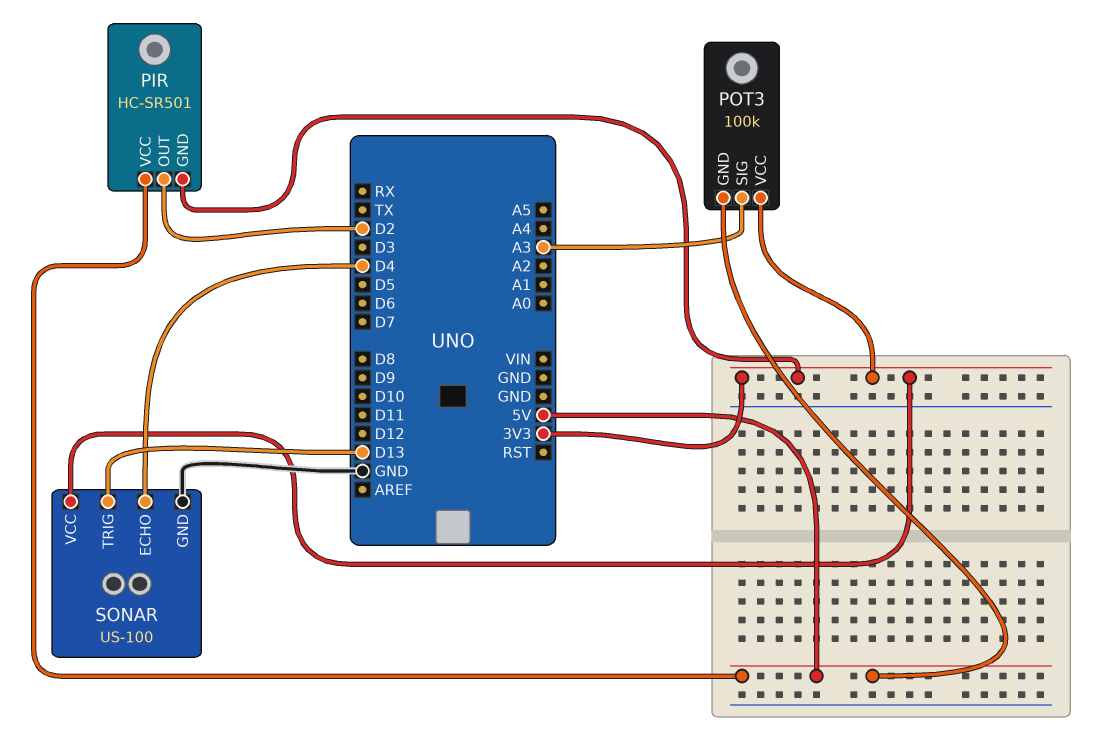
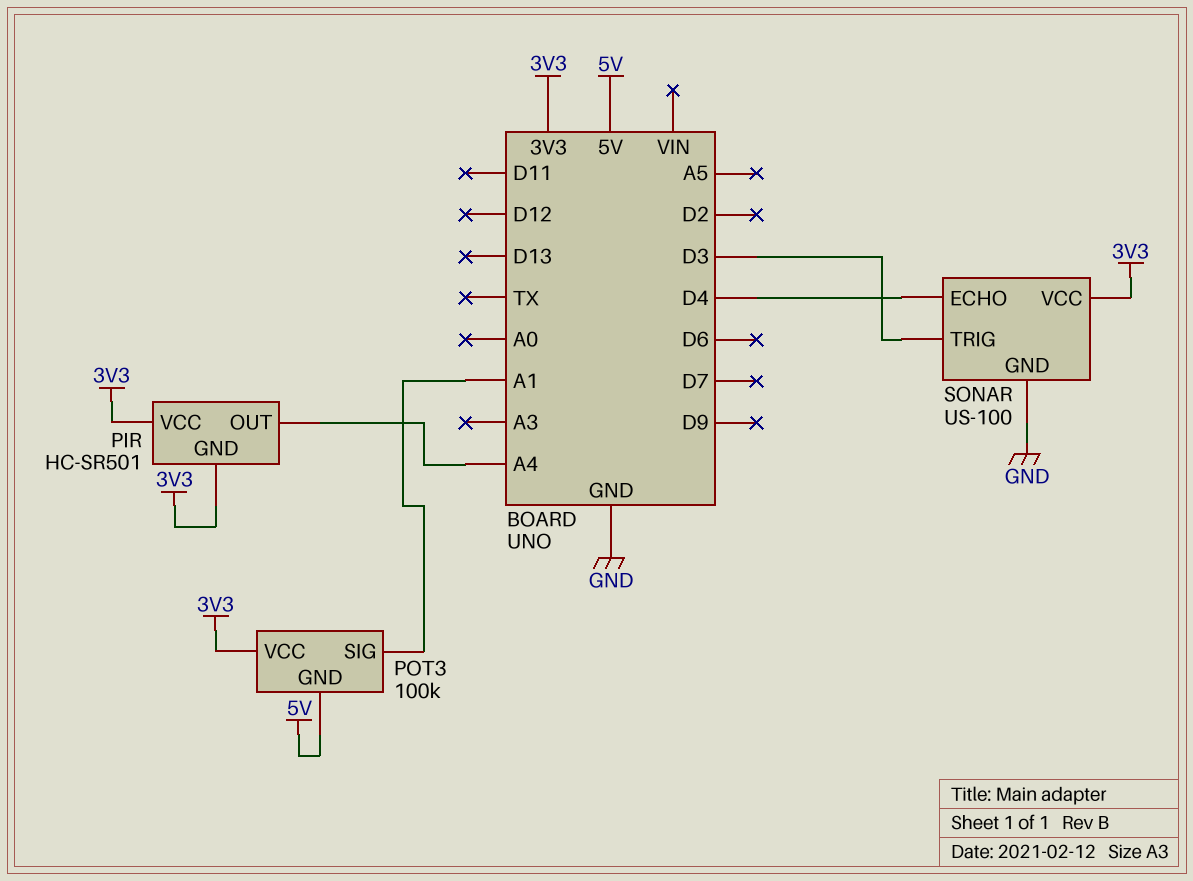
PIR pin OUT: D2 -> A4
PIR pin VCC: 5V -> 3V3
POT3 pin SIG: A3 -> A1
SONAR pin TRIG: D13 -> D3

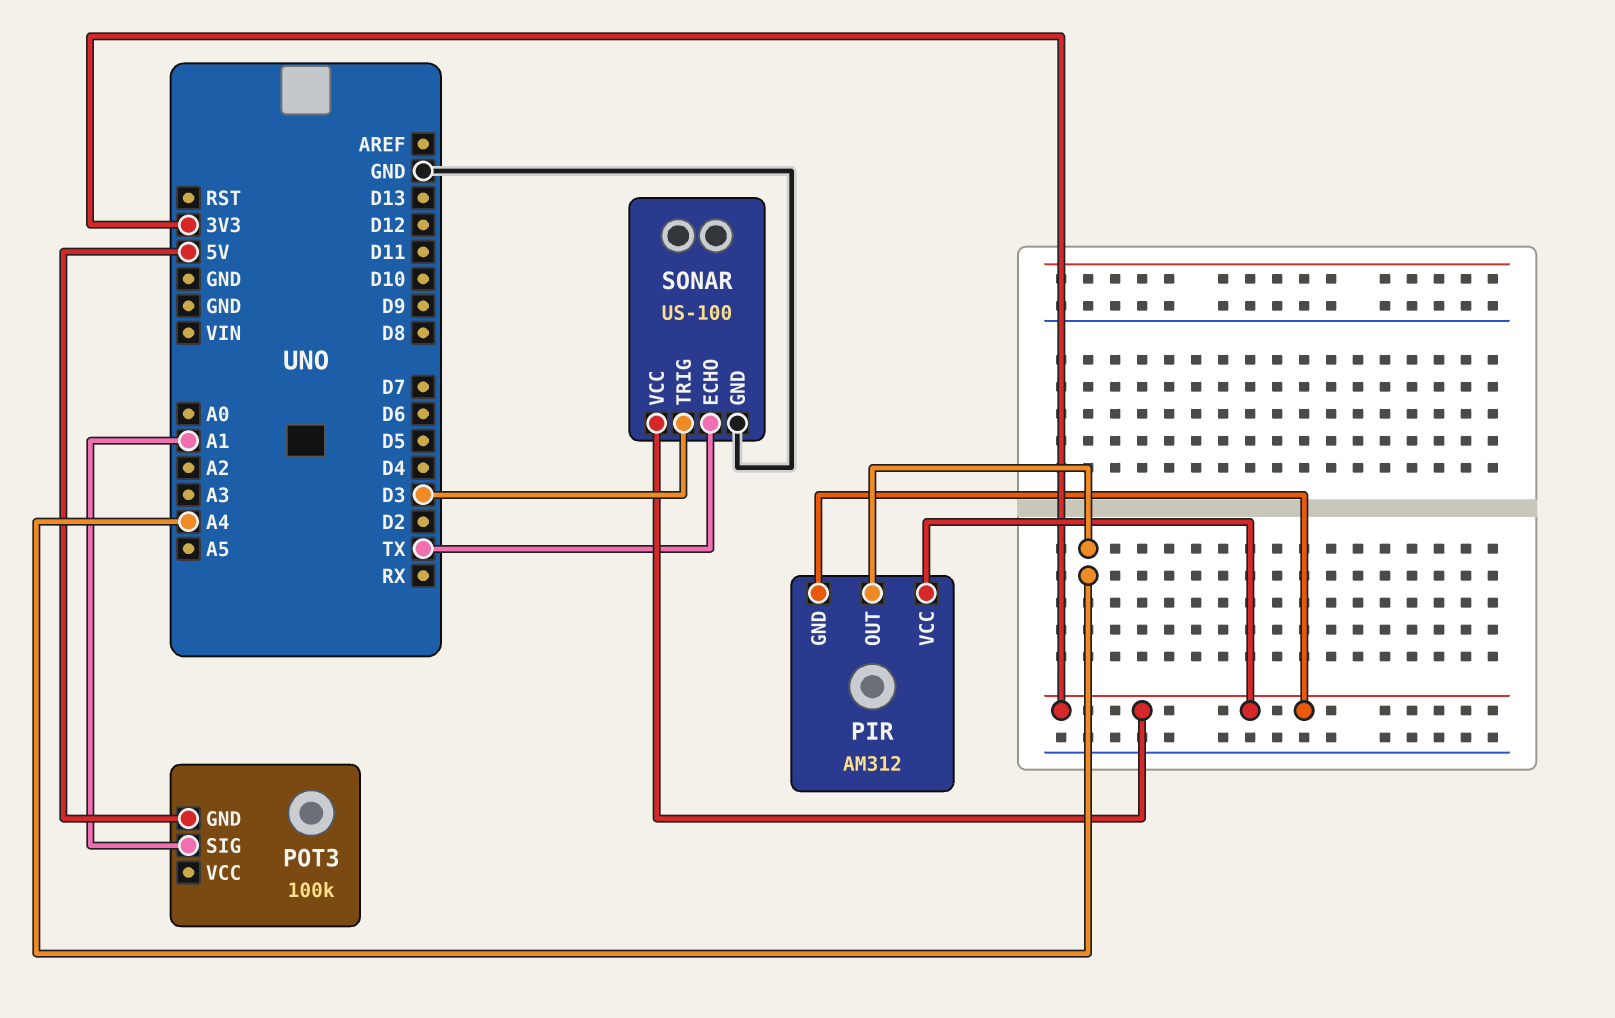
PIR: HC-SR501 -> AM312
POT3 pin VCC: 3V3 -> none
SONAR pin ECHO: D4 -> TX

